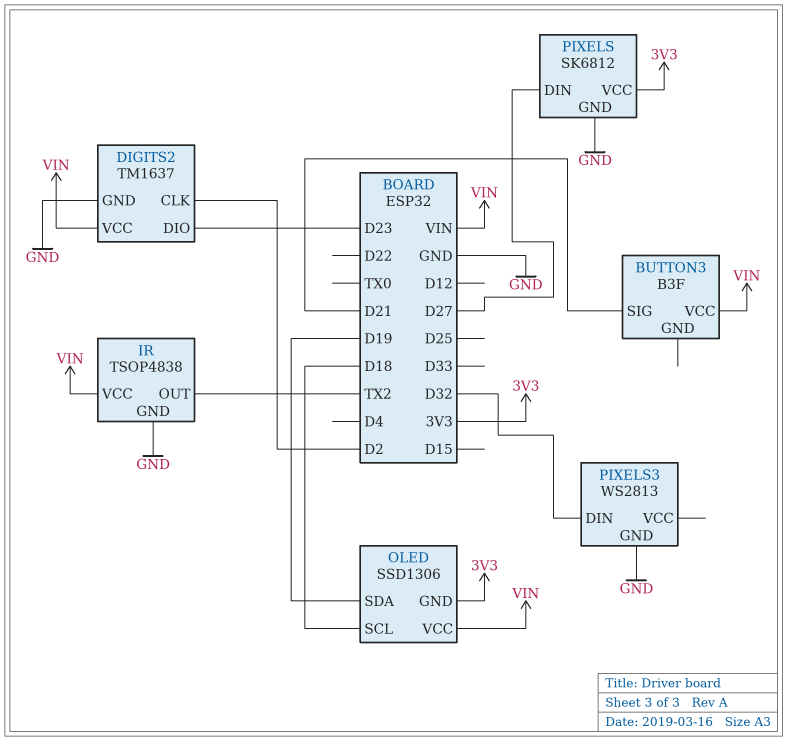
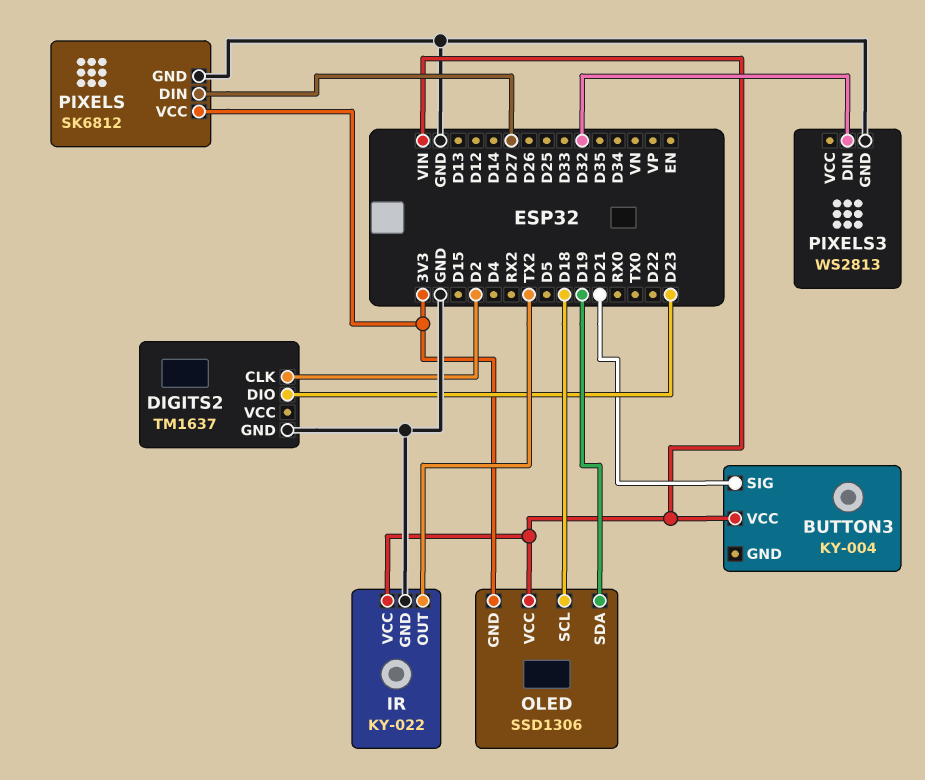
BUTTON3: B3F -> KY-004
DIGITS2 pin VCC: VIN -> none
IR: TSOP4838 -> KY-022

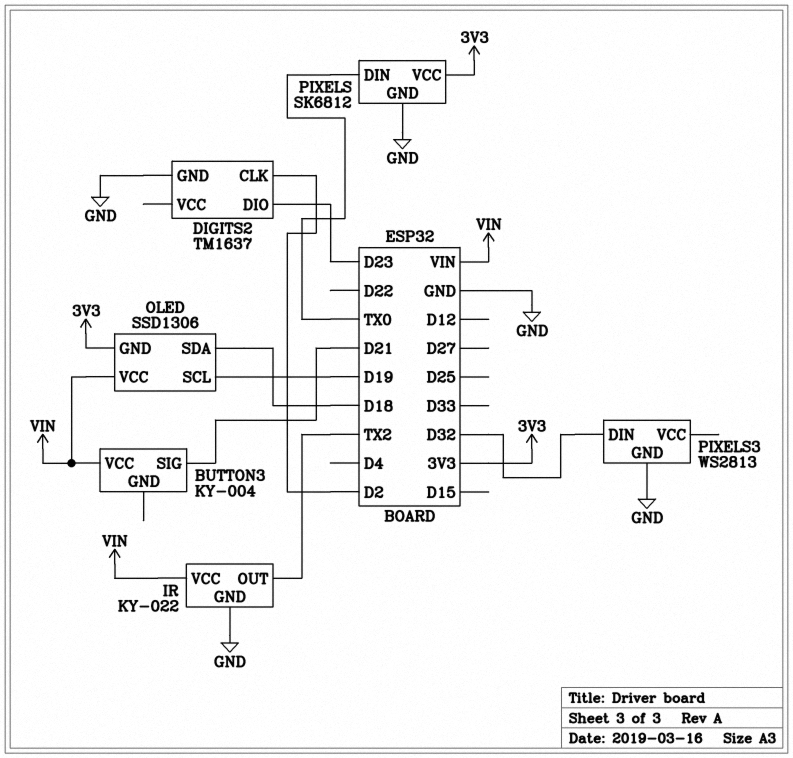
OLED pin SCL: D18 -> D19
OLED pin SDA: D19 -> D18
PIXELS pin DIN: D27 -> TX0

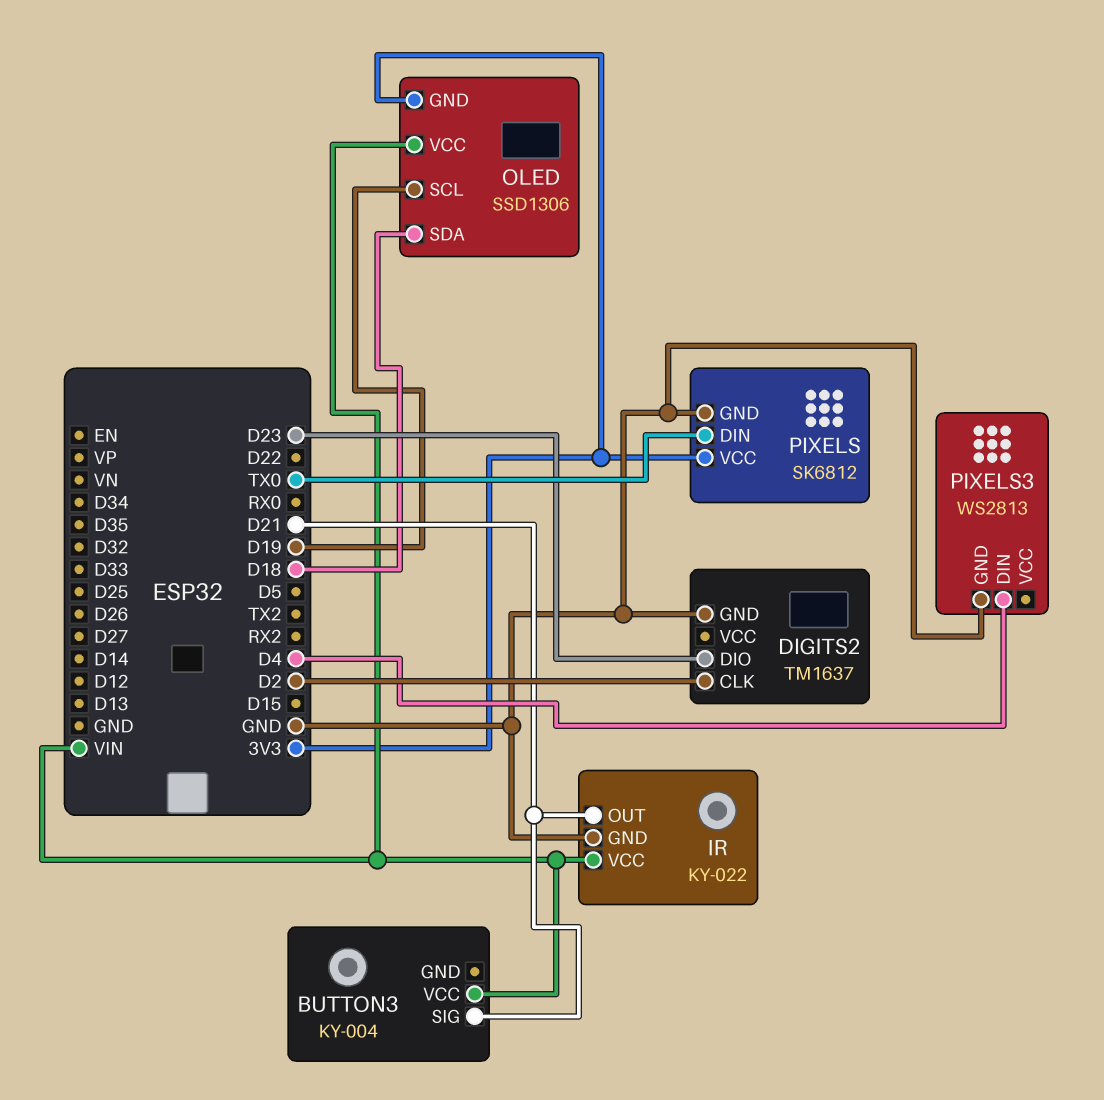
IR pin OUT: TX2 -> D21
PIXELS3 pin DIN: D32 -> D4

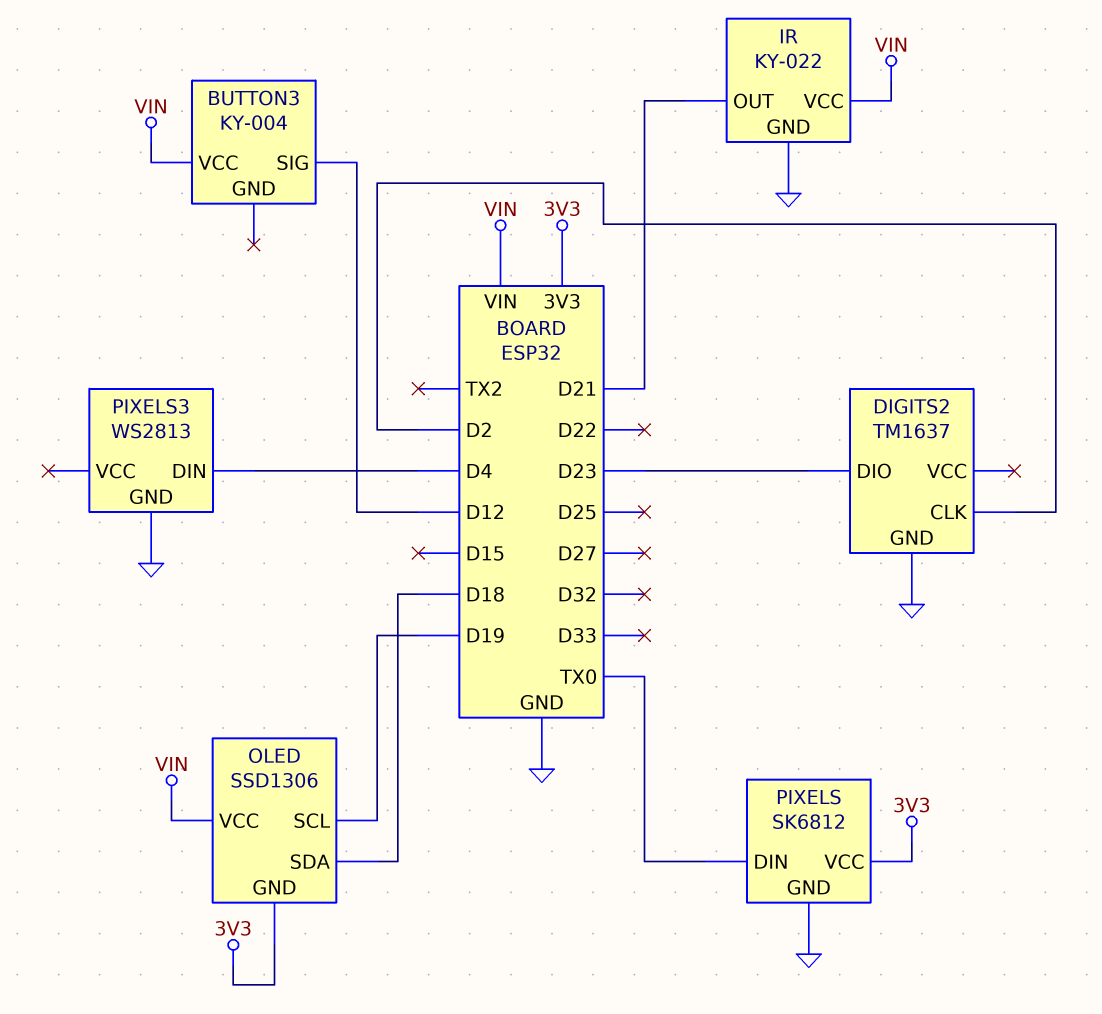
BUTTON3 pin SIG: D21 -> D12

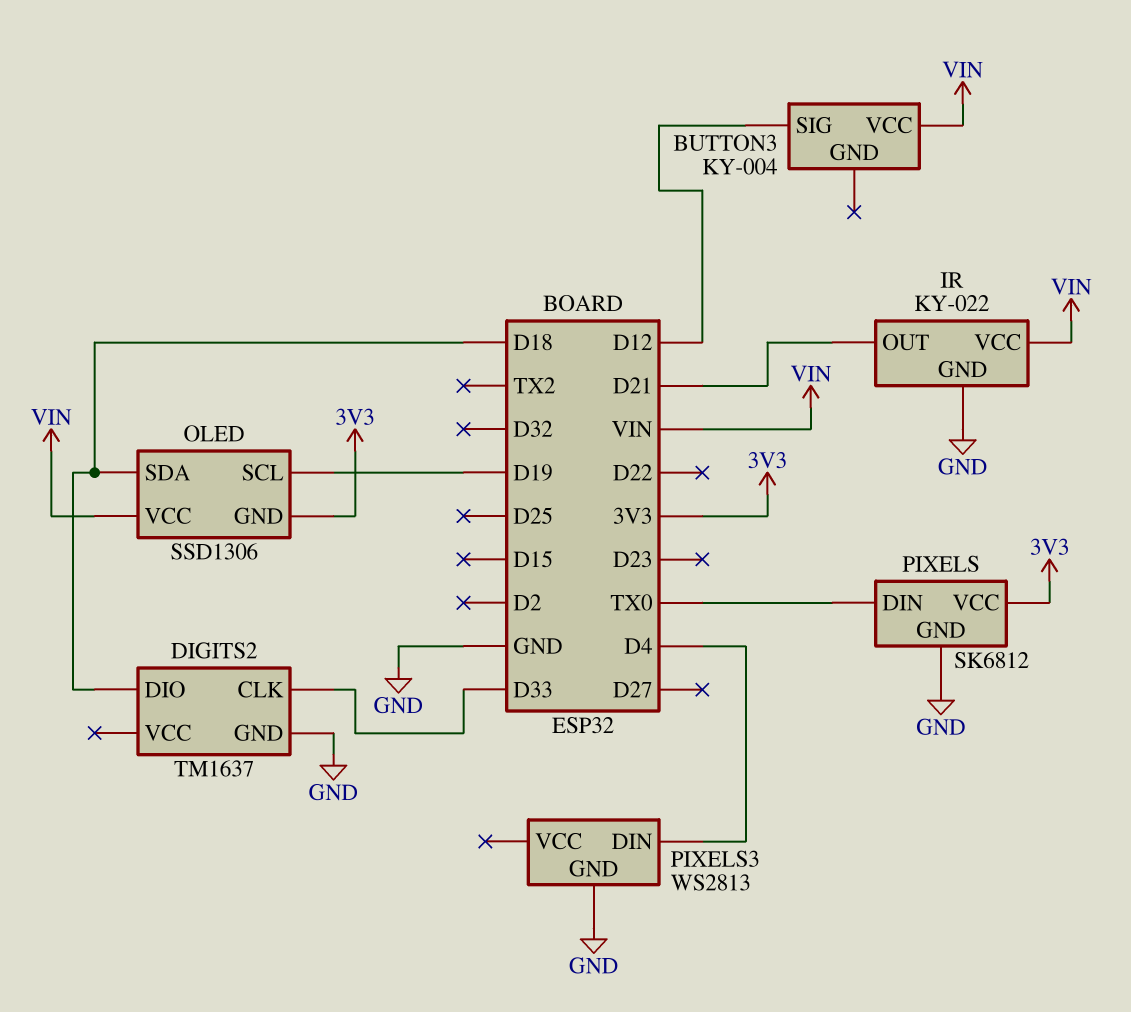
DIGITS2 pin CLK: D2 -> D33
DIGITS2 pin DIO: D23 -> D18

